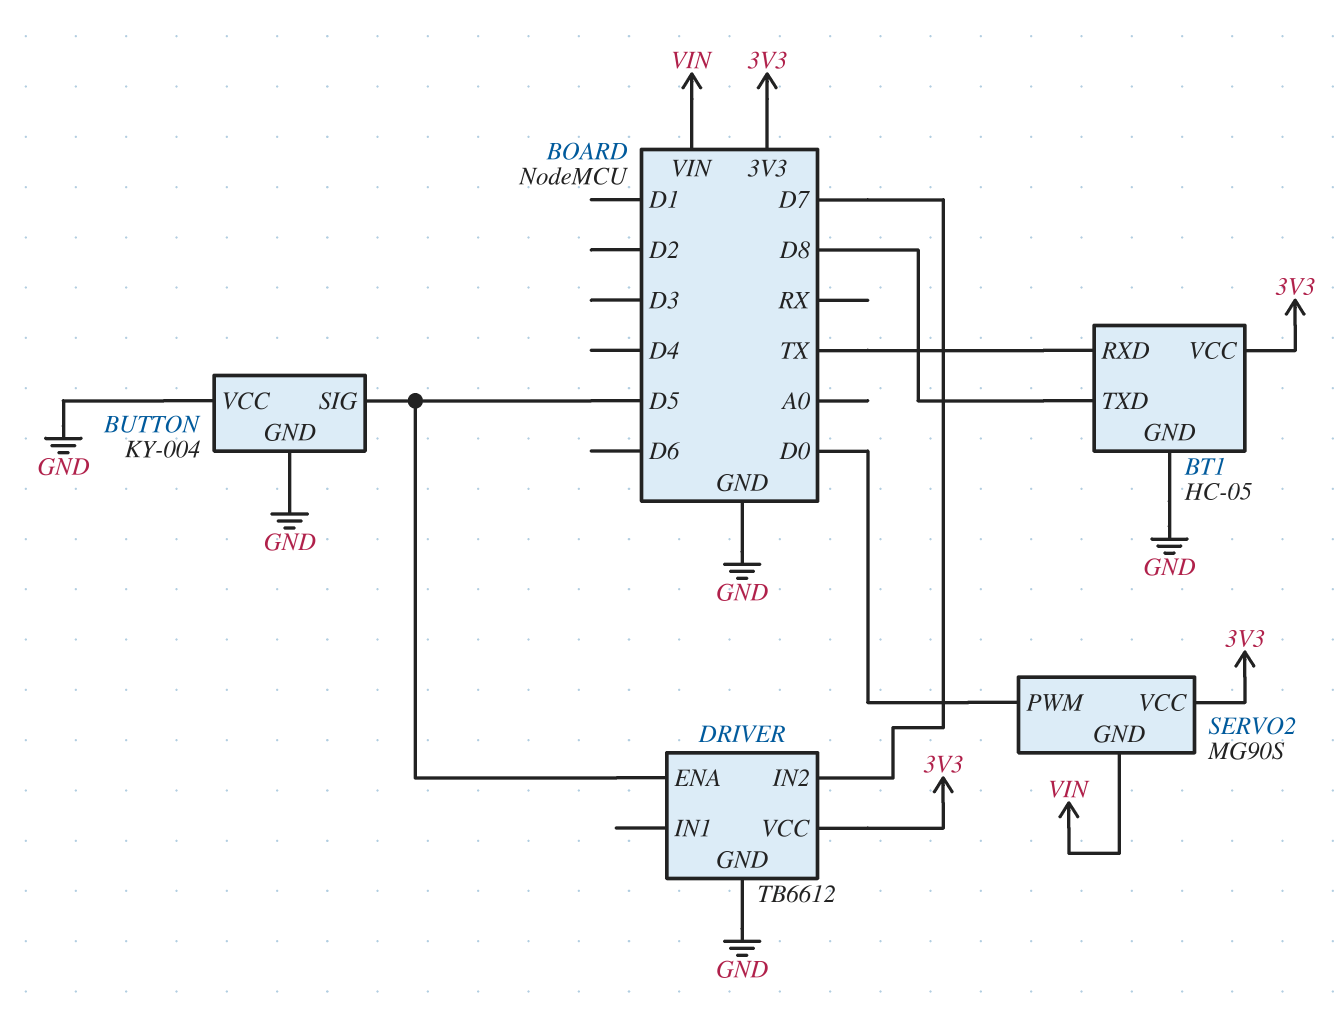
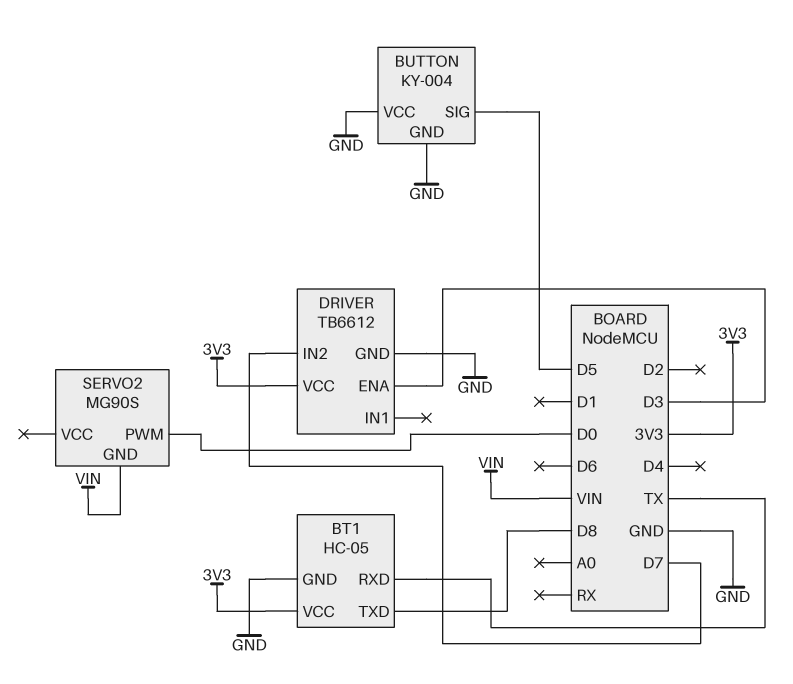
DRIVER pin ENA: D5 -> D3
SERVO2 pin VCC: 3V3 -> none

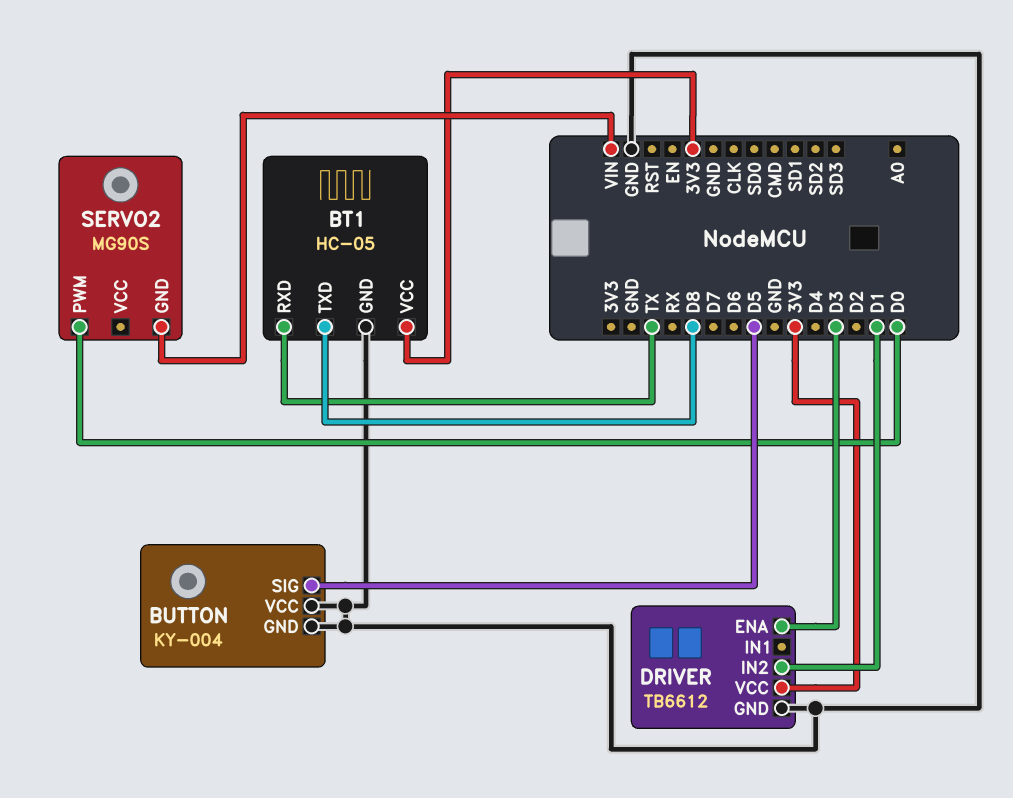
DRIVER pin IN2: D7 -> D1

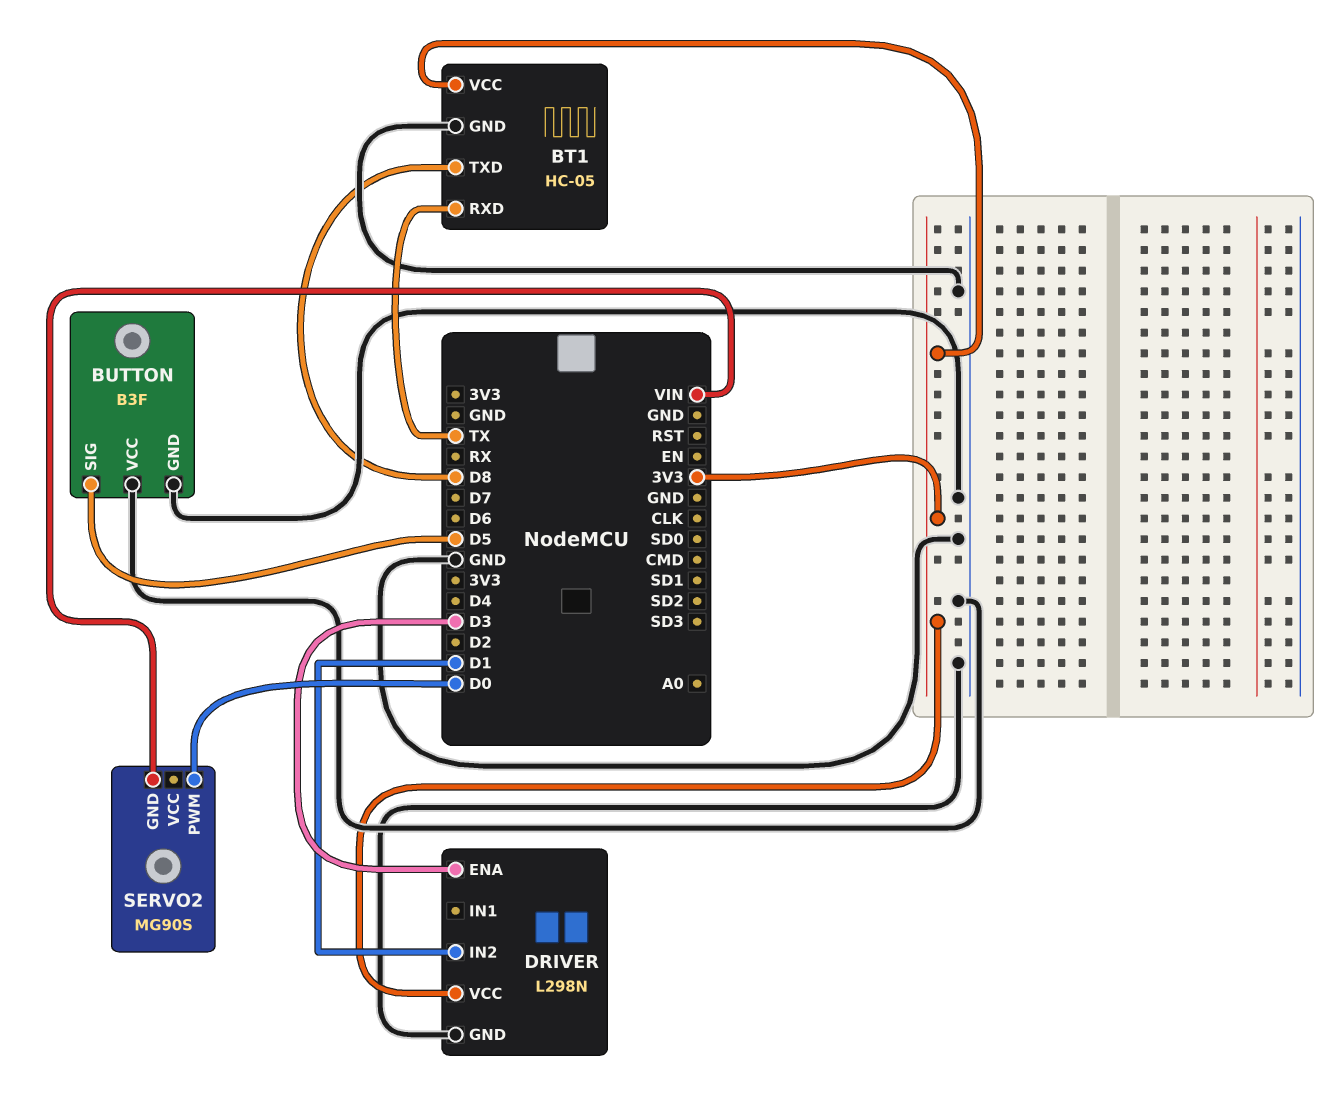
BUTTON: KY-004 -> B3F
DRIVER: TB6612 -> L298N

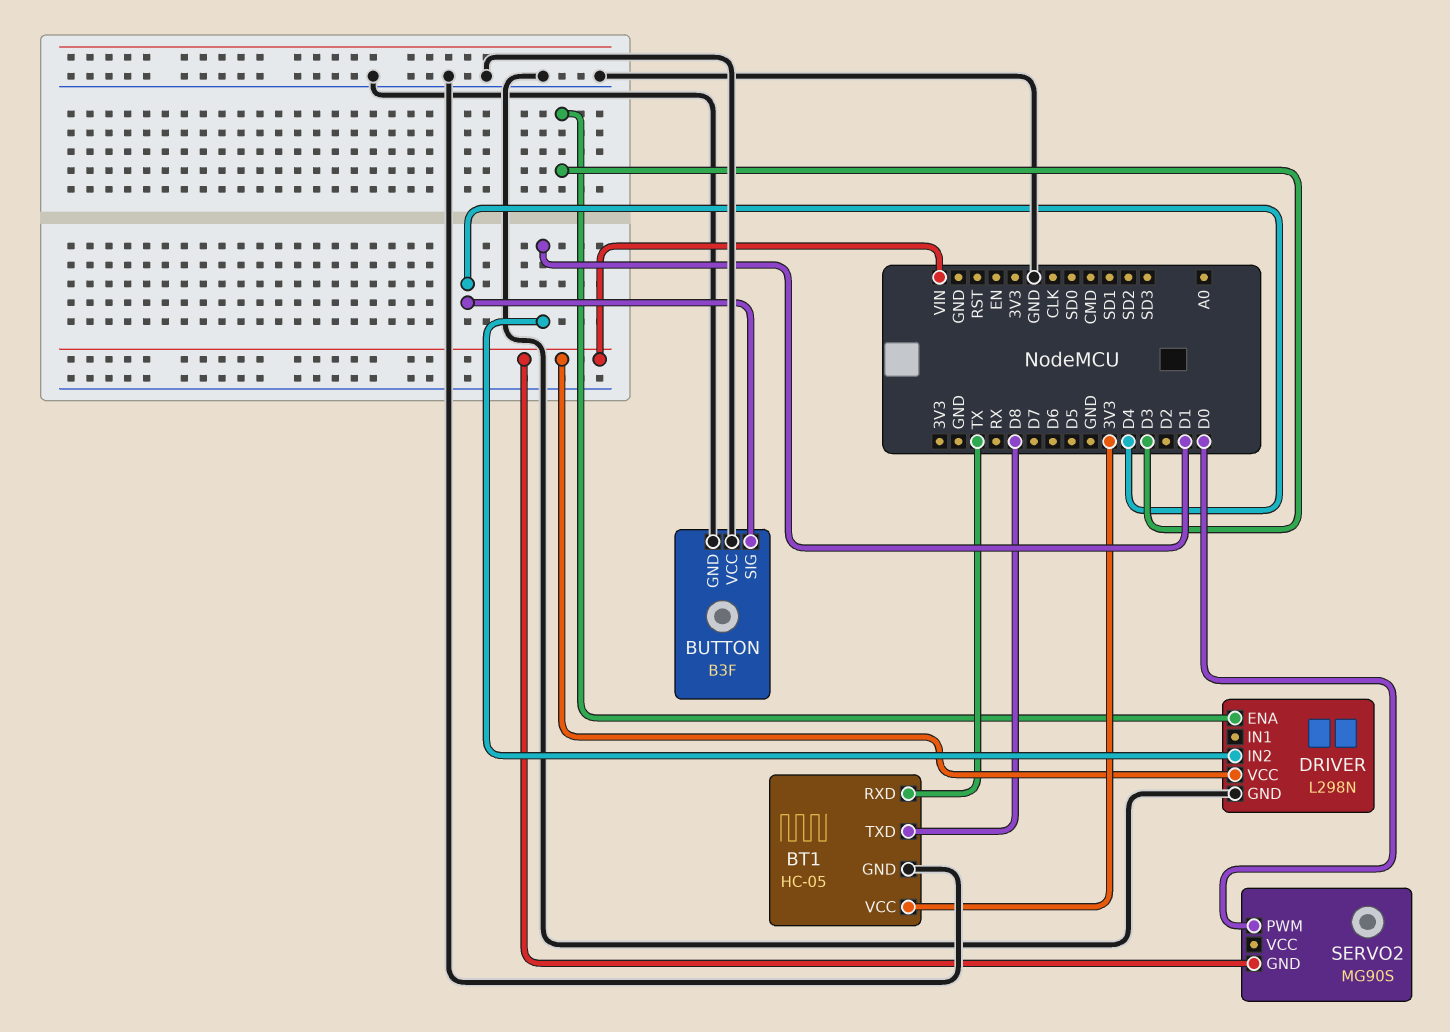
BUTTON pin SIG: D5 -> D4
DRIVER pin VCC: 3V3 -> VIN

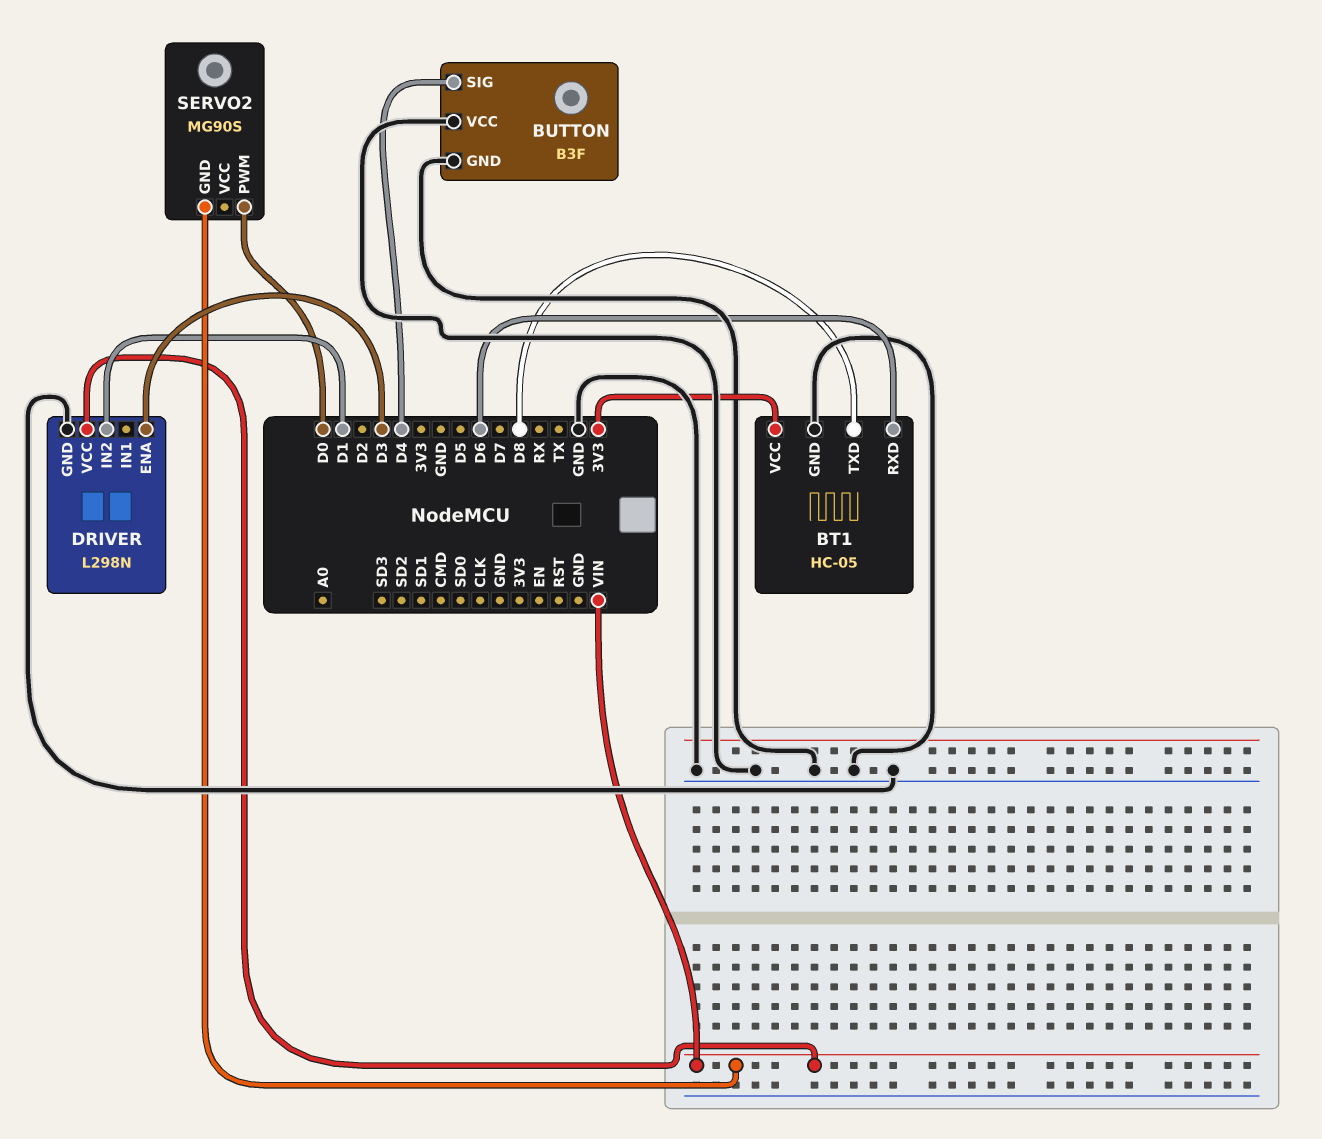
BT1 pin RXD: TX -> D6

